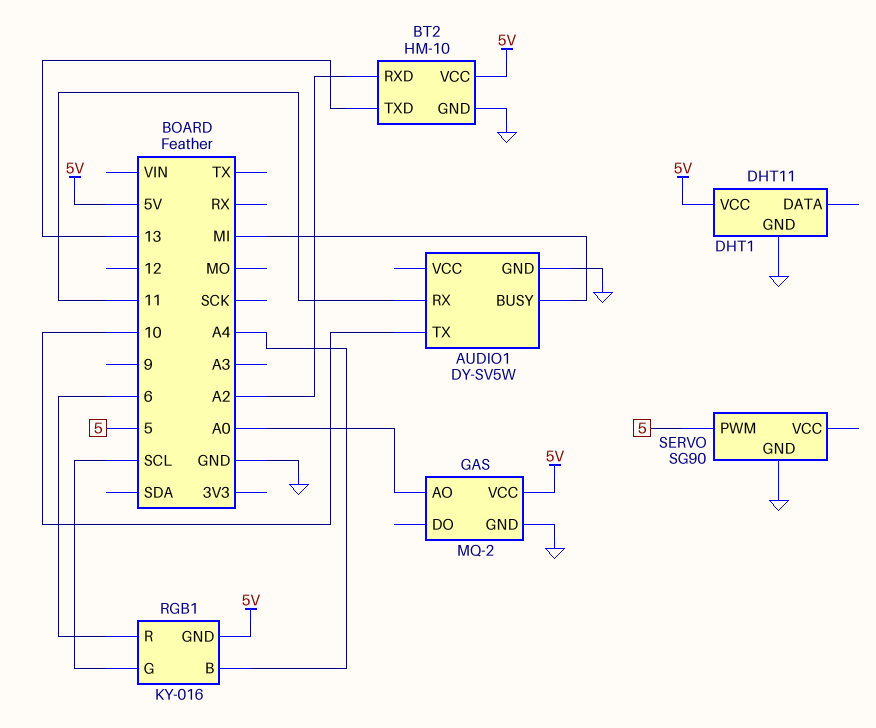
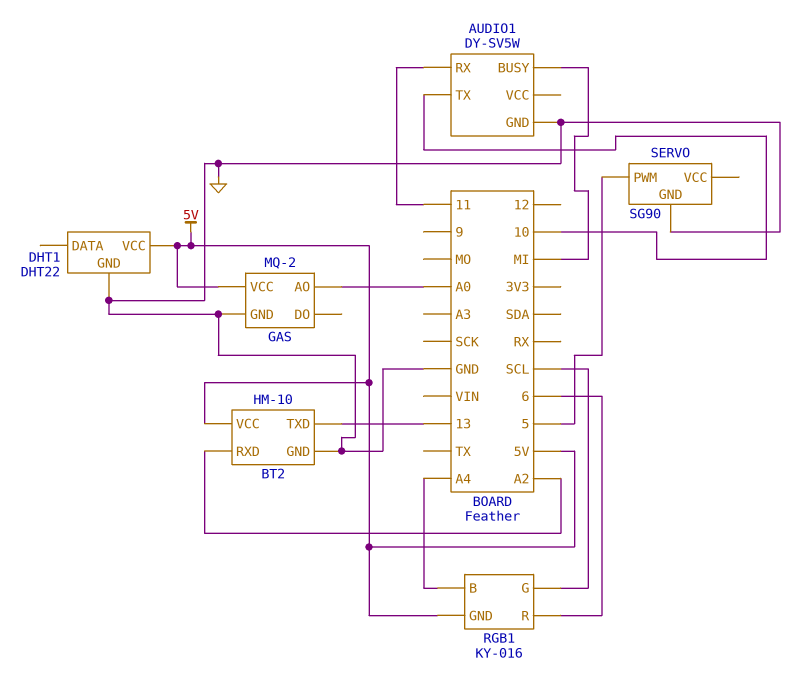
DHT1: DHT11 -> DHT22

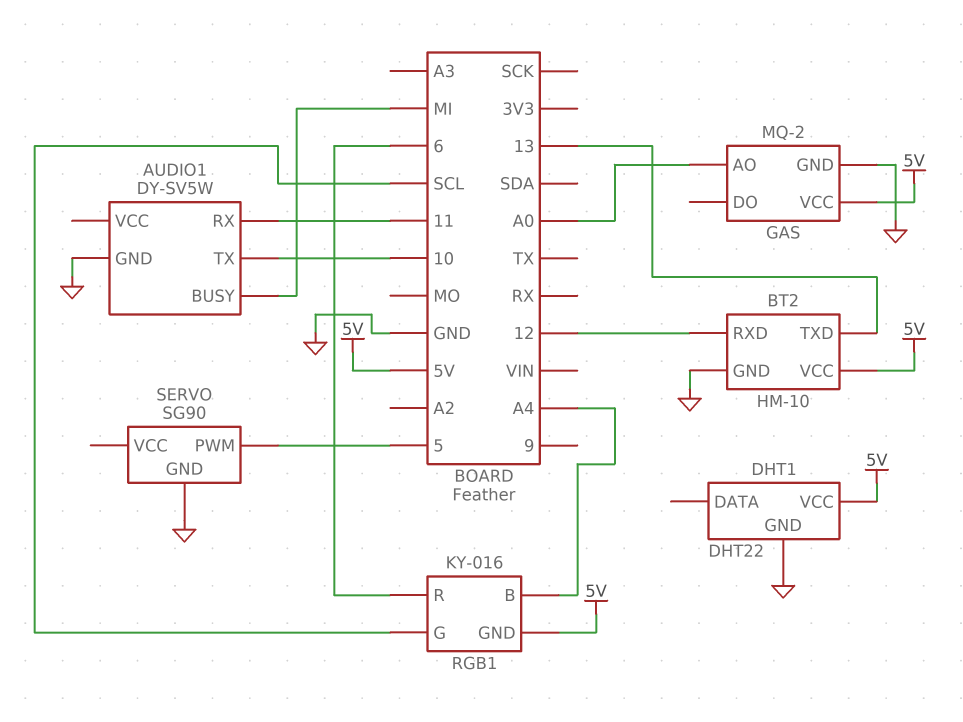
BT2 pin RXD: A2 -> 12

